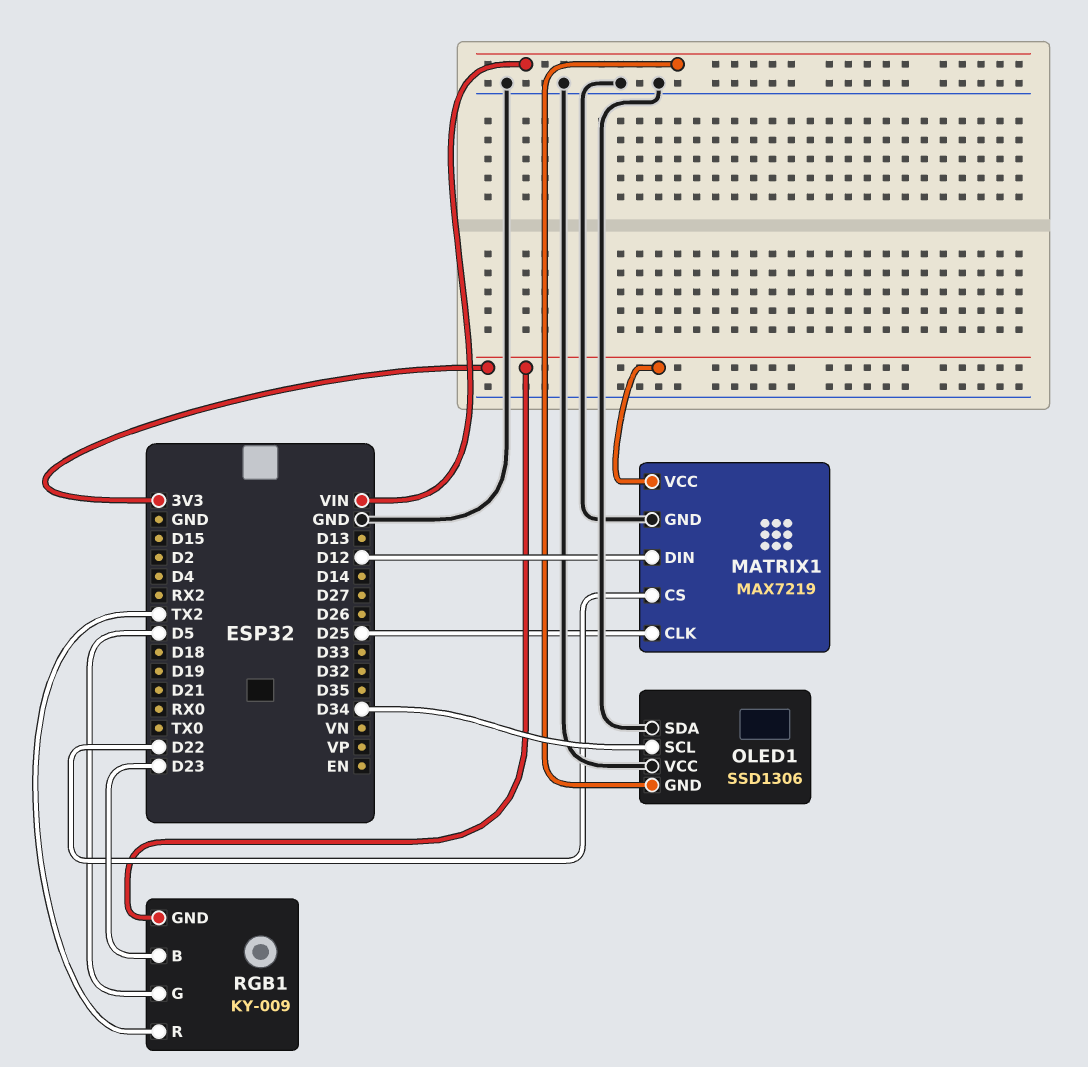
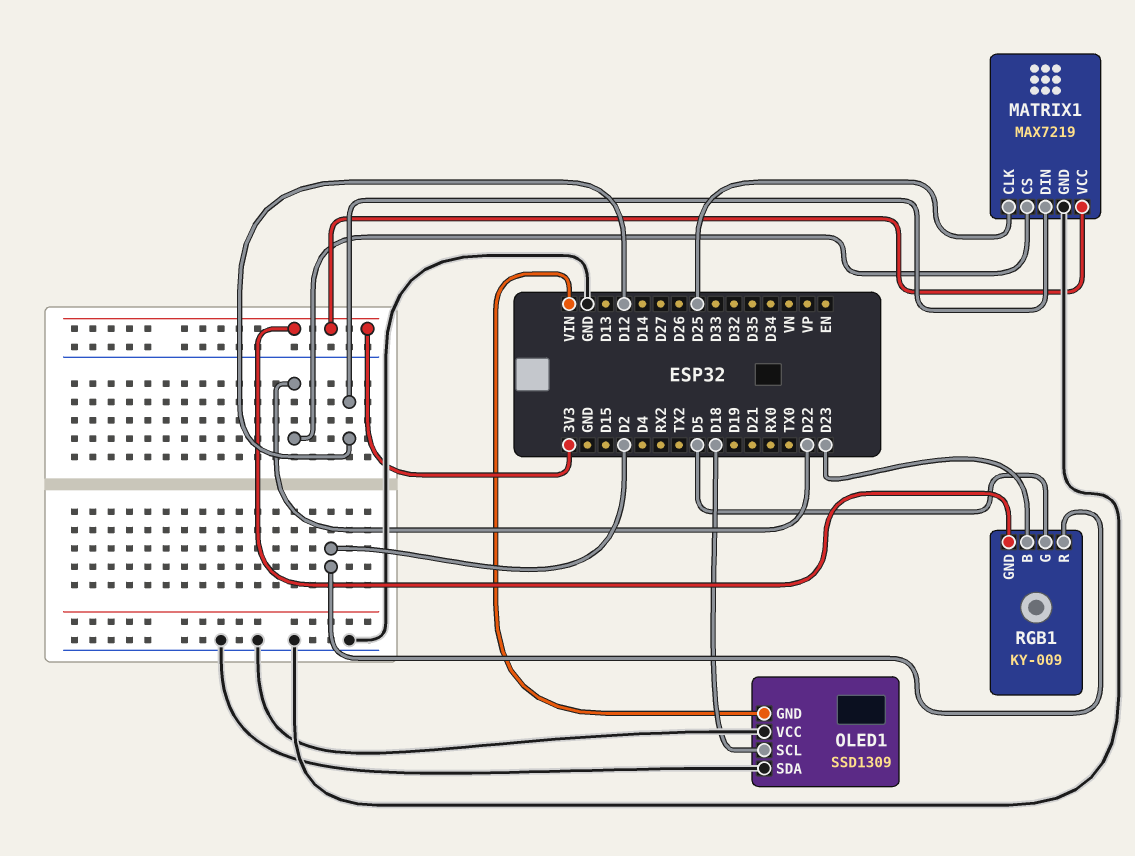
OLED1: SSD1306 -> SSD1309
OLED1 pin SCL: D34 -> D18
RGB1 pin R: TX2 -> D2

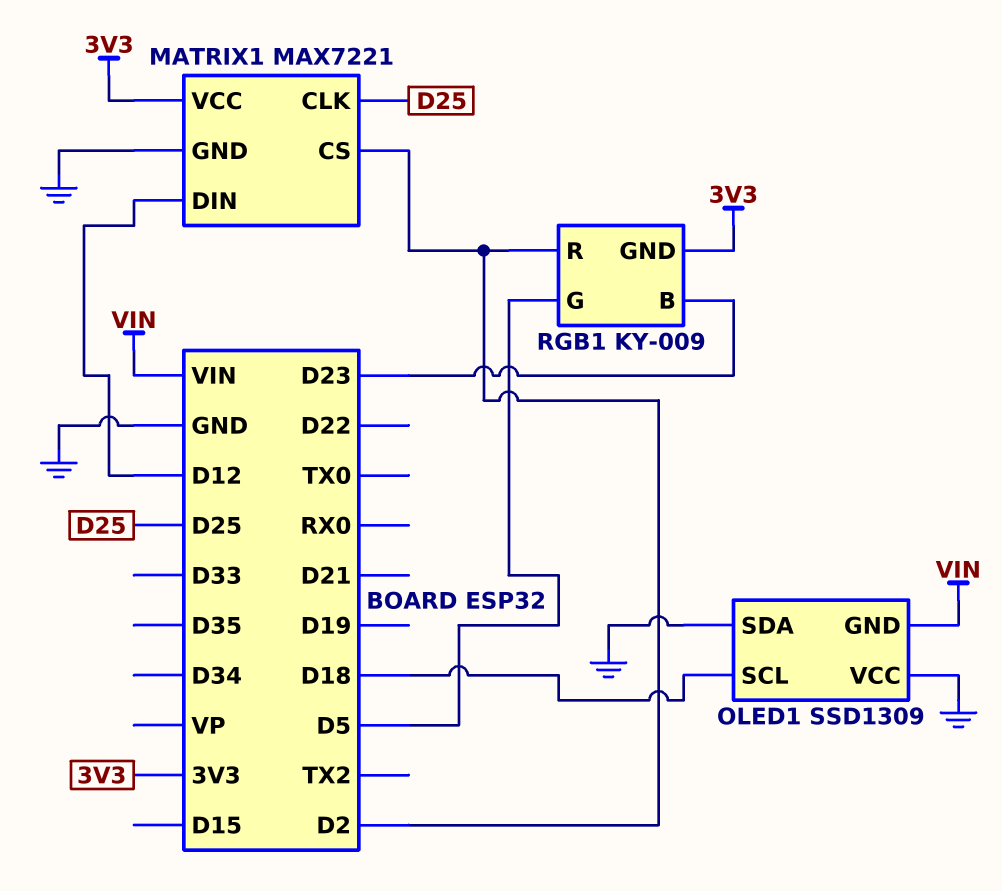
MATRIX1: MAX7219 -> MAX7221
MATRIX1 pin CS: D22 -> D2

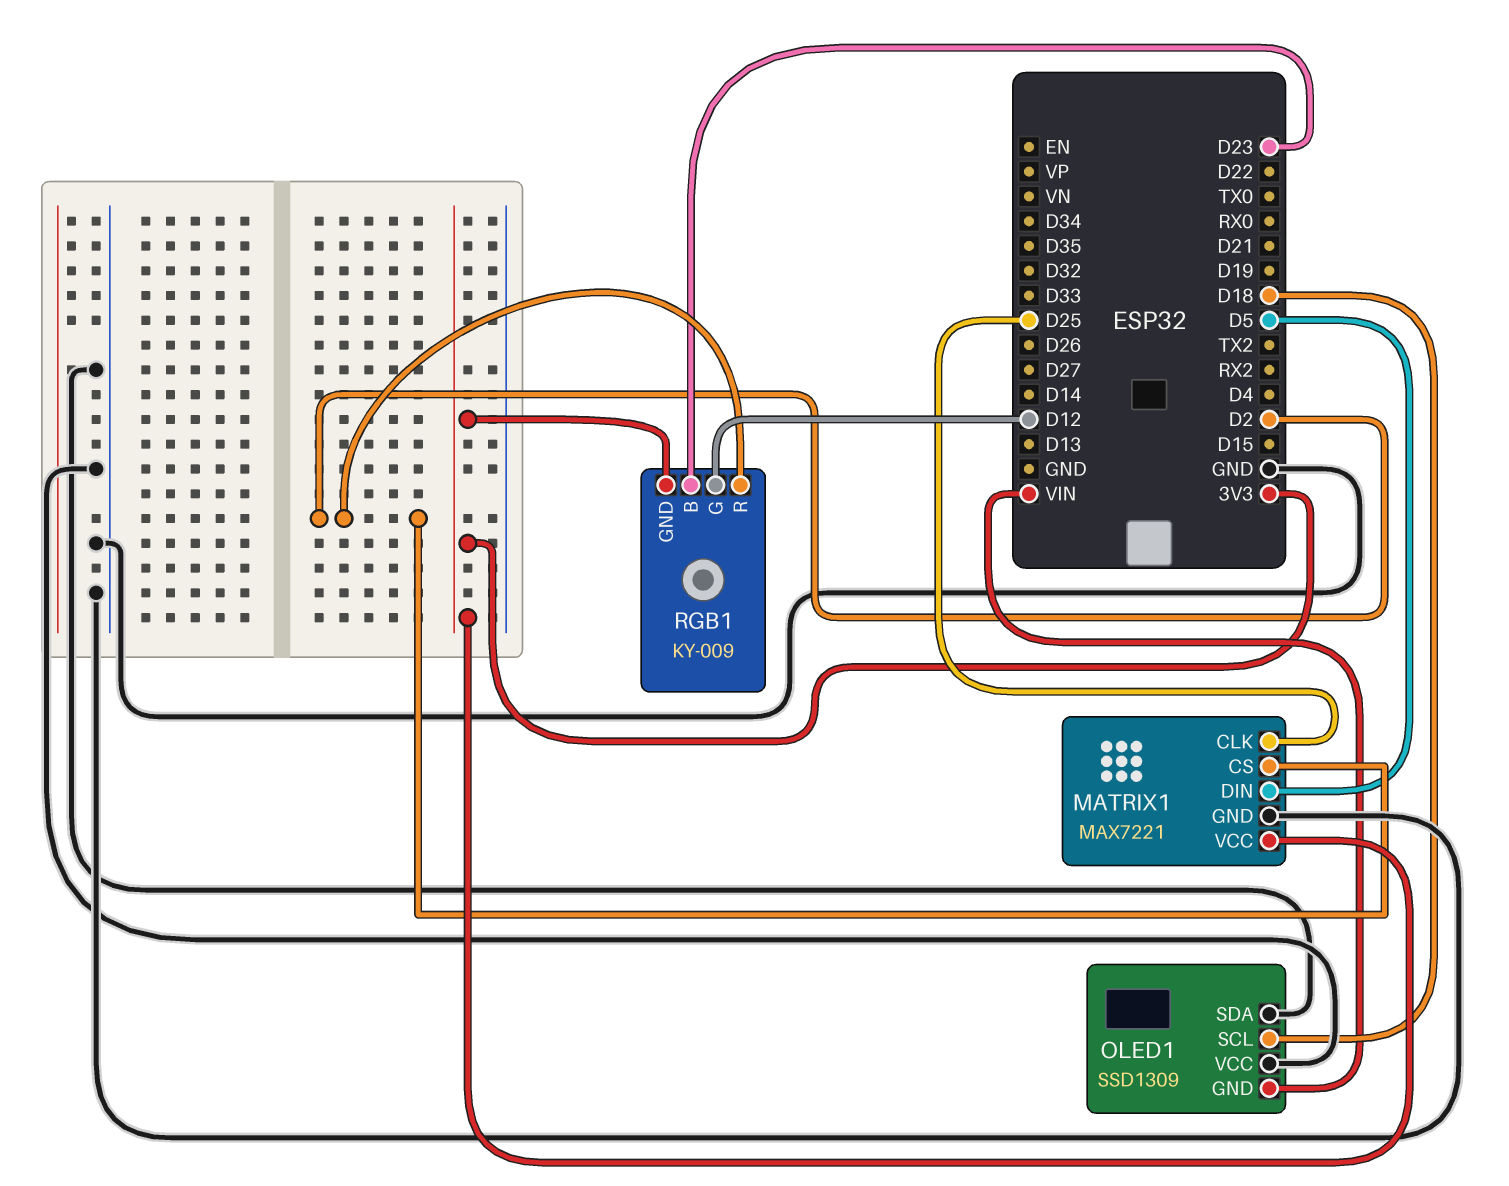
MATRIX1 pin DIN: D12 -> D5
RGB1 pin G: D5 -> D12

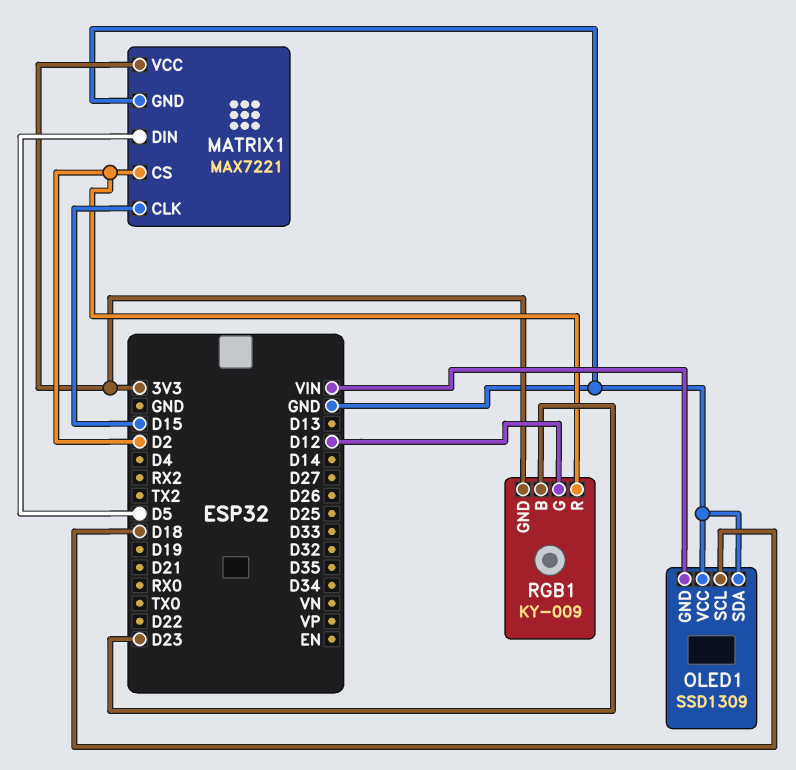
MATRIX1 pin CLK: D25 -> D15

